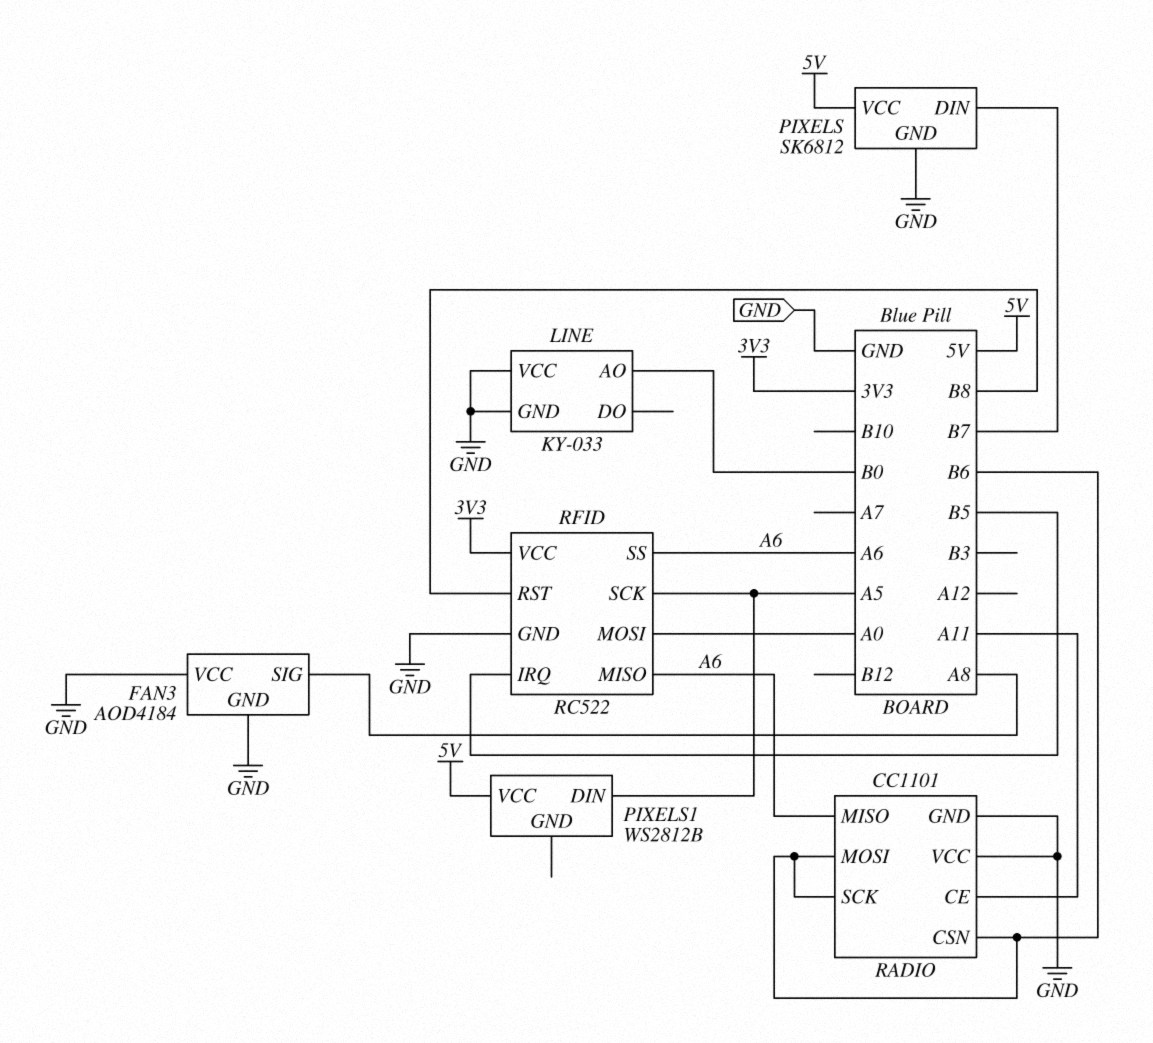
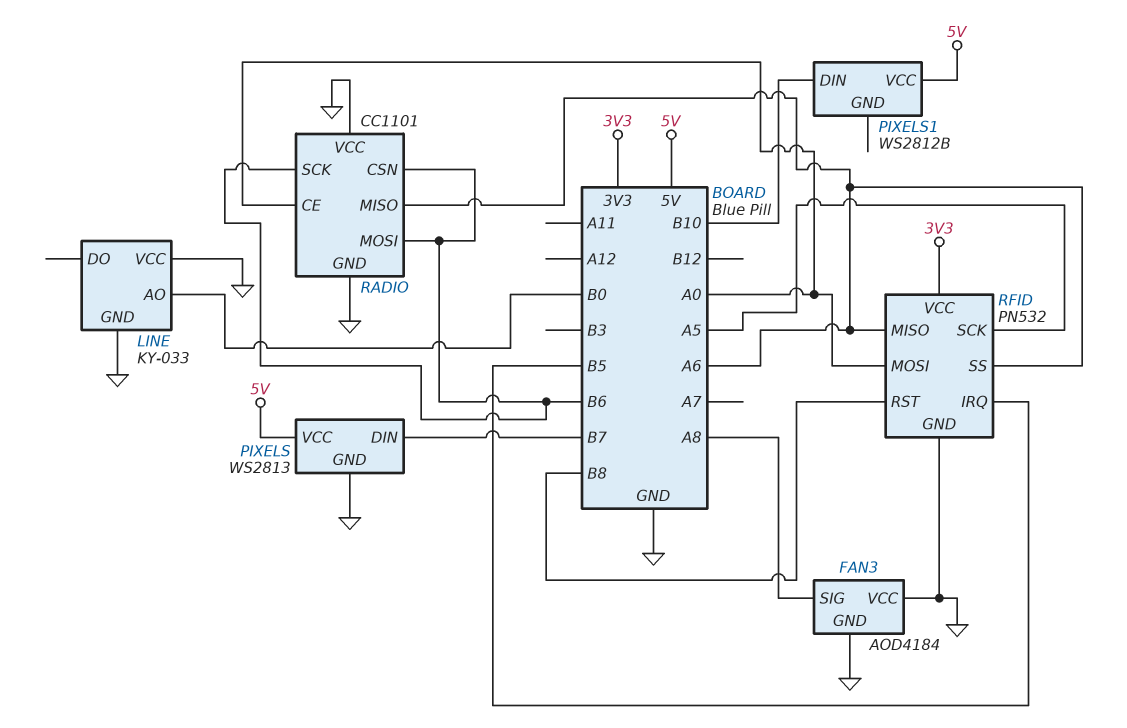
PIXELS: SK6812 -> WS2813
PIXELS1 pin DIN: A5 -> B10
RADIO pin CE: A11 -> A0
RFID: RC522 -> PN532

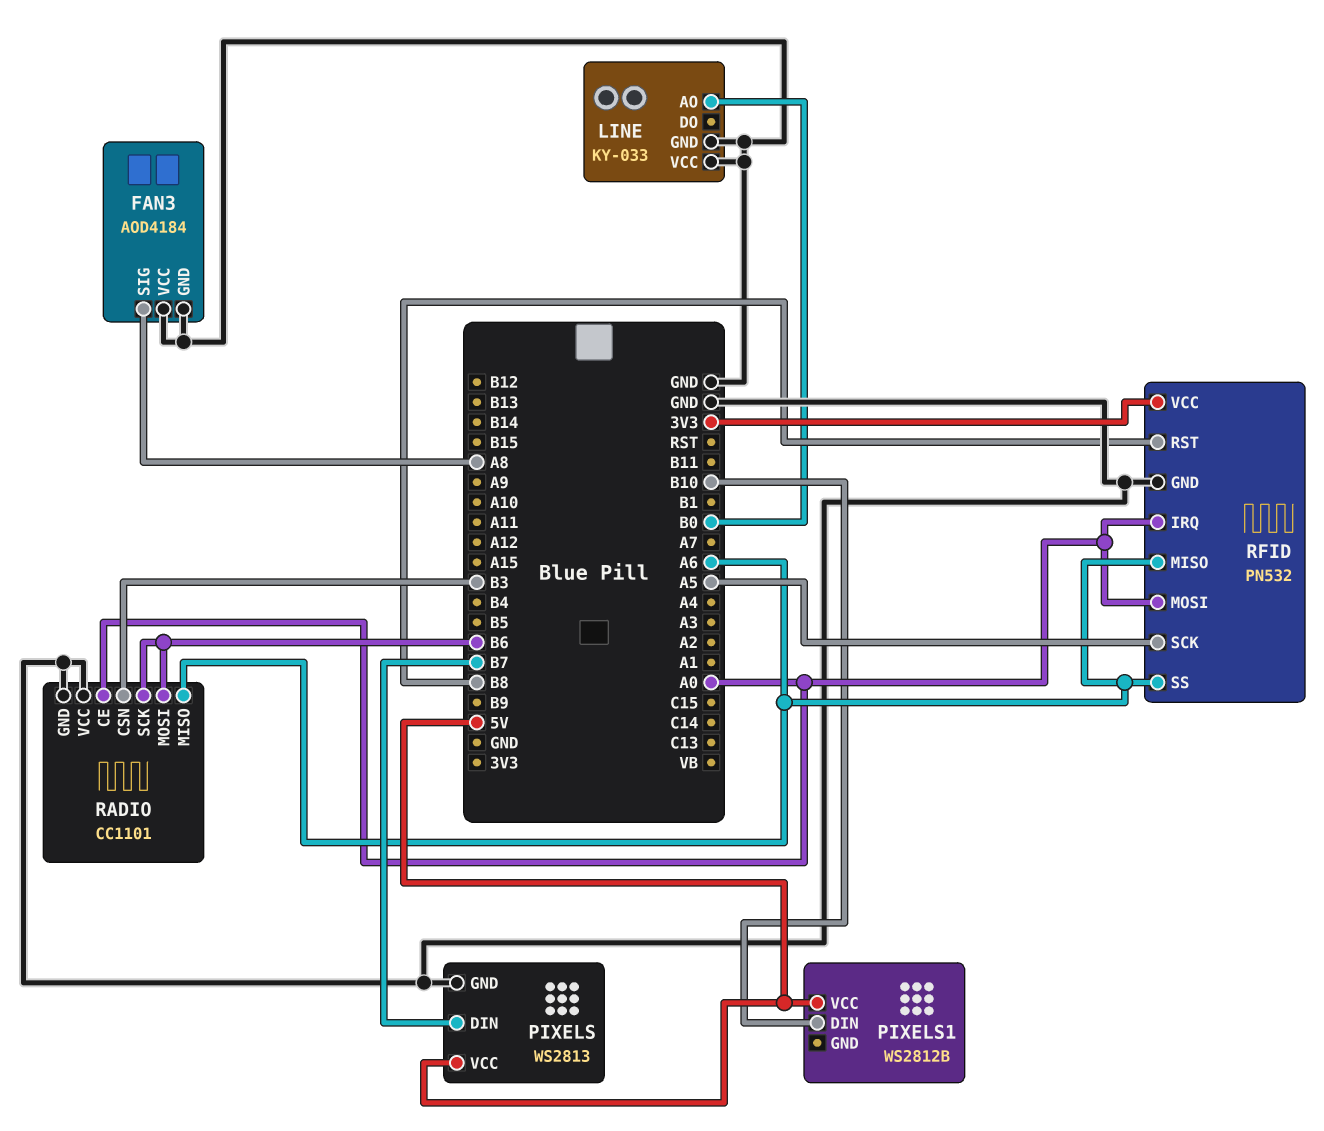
RADIO pin CSN: B6 -> B3
RFID pin IRQ: B5 -> A0

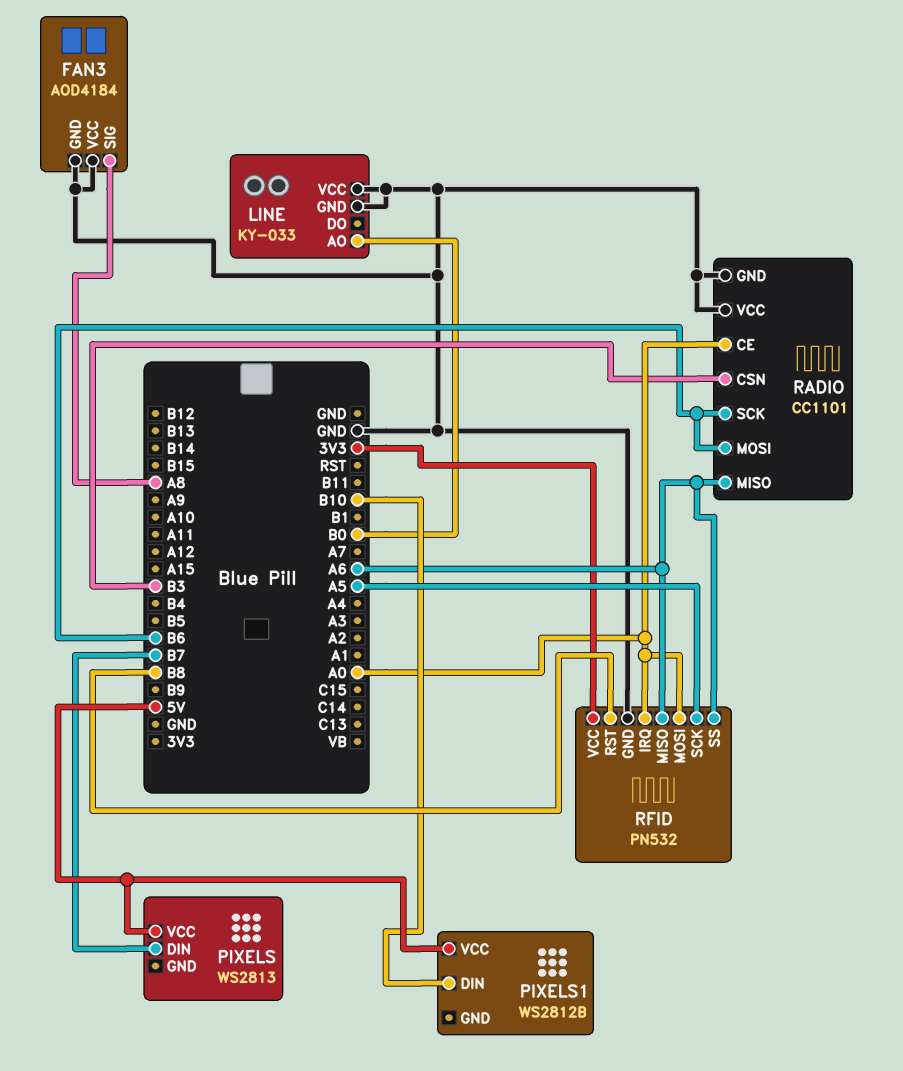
PIXELS pin GND: GND -> none

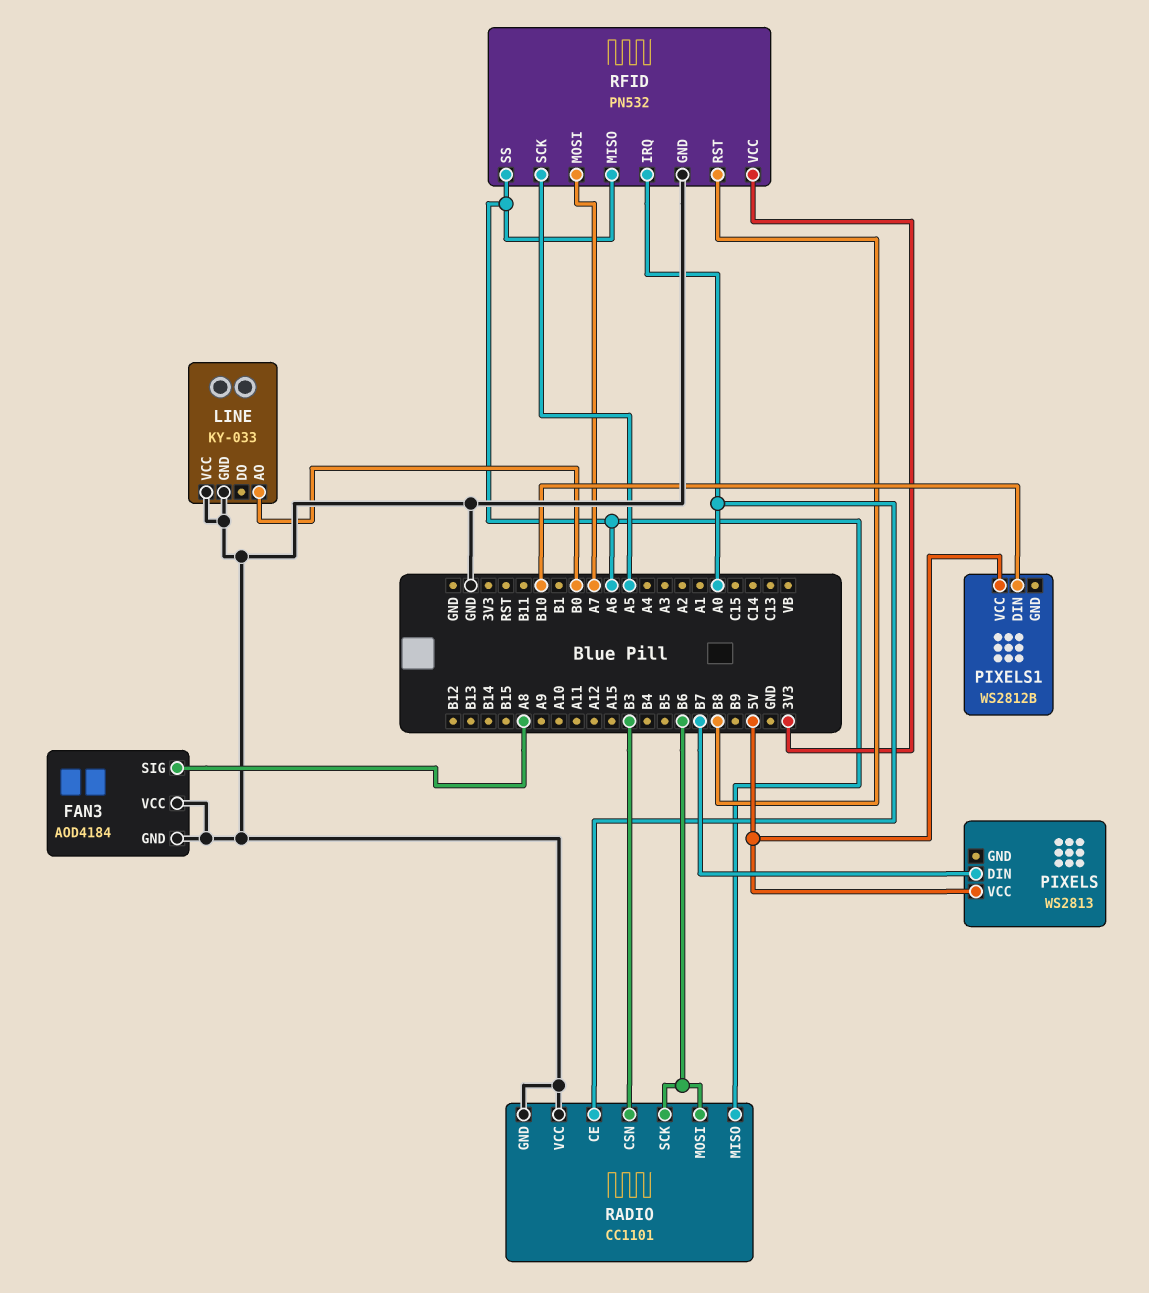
RFID pin MOSI: A0 -> A7

